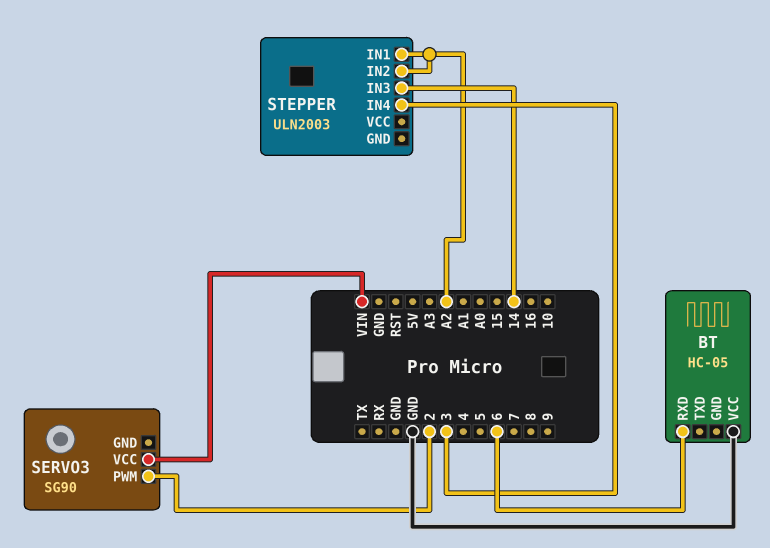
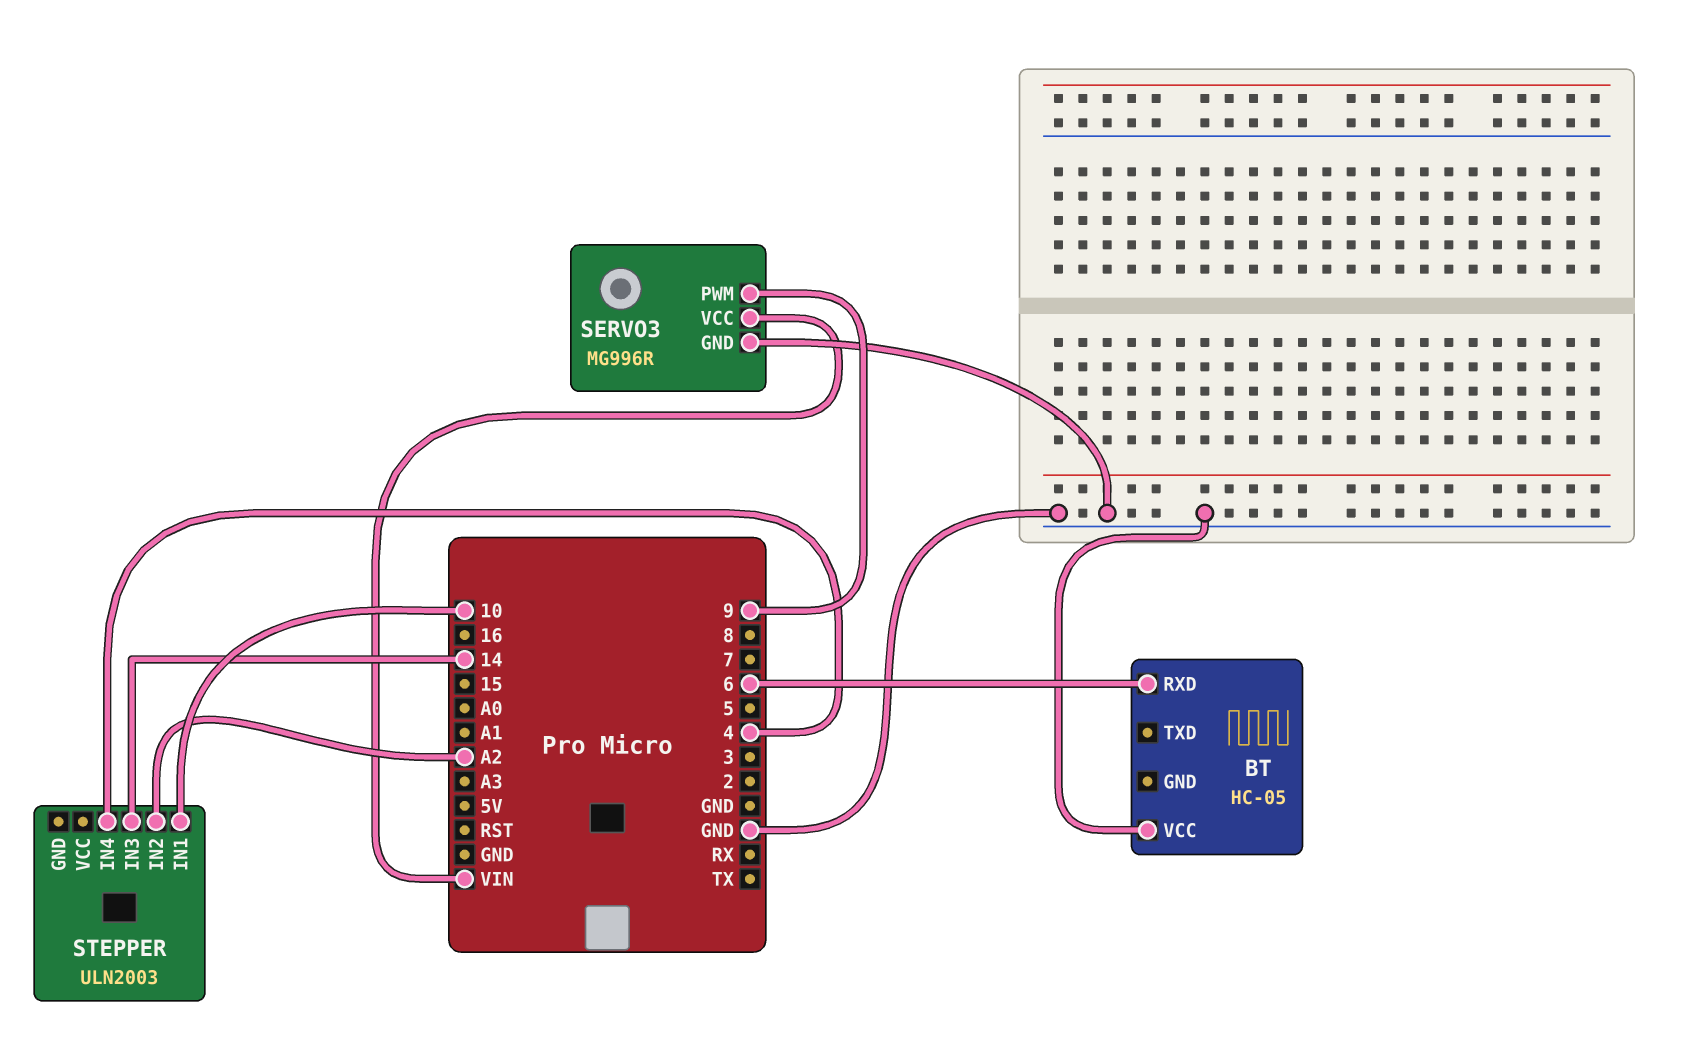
SERVO3: SG90 -> MG996R
SERVO3 pin GND: none -> GND
SERVO3 pin PWM: 2 -> 9
STEPPER pin IN1: A2 -> 10
STEPPER pin IN4: 3 -> 4

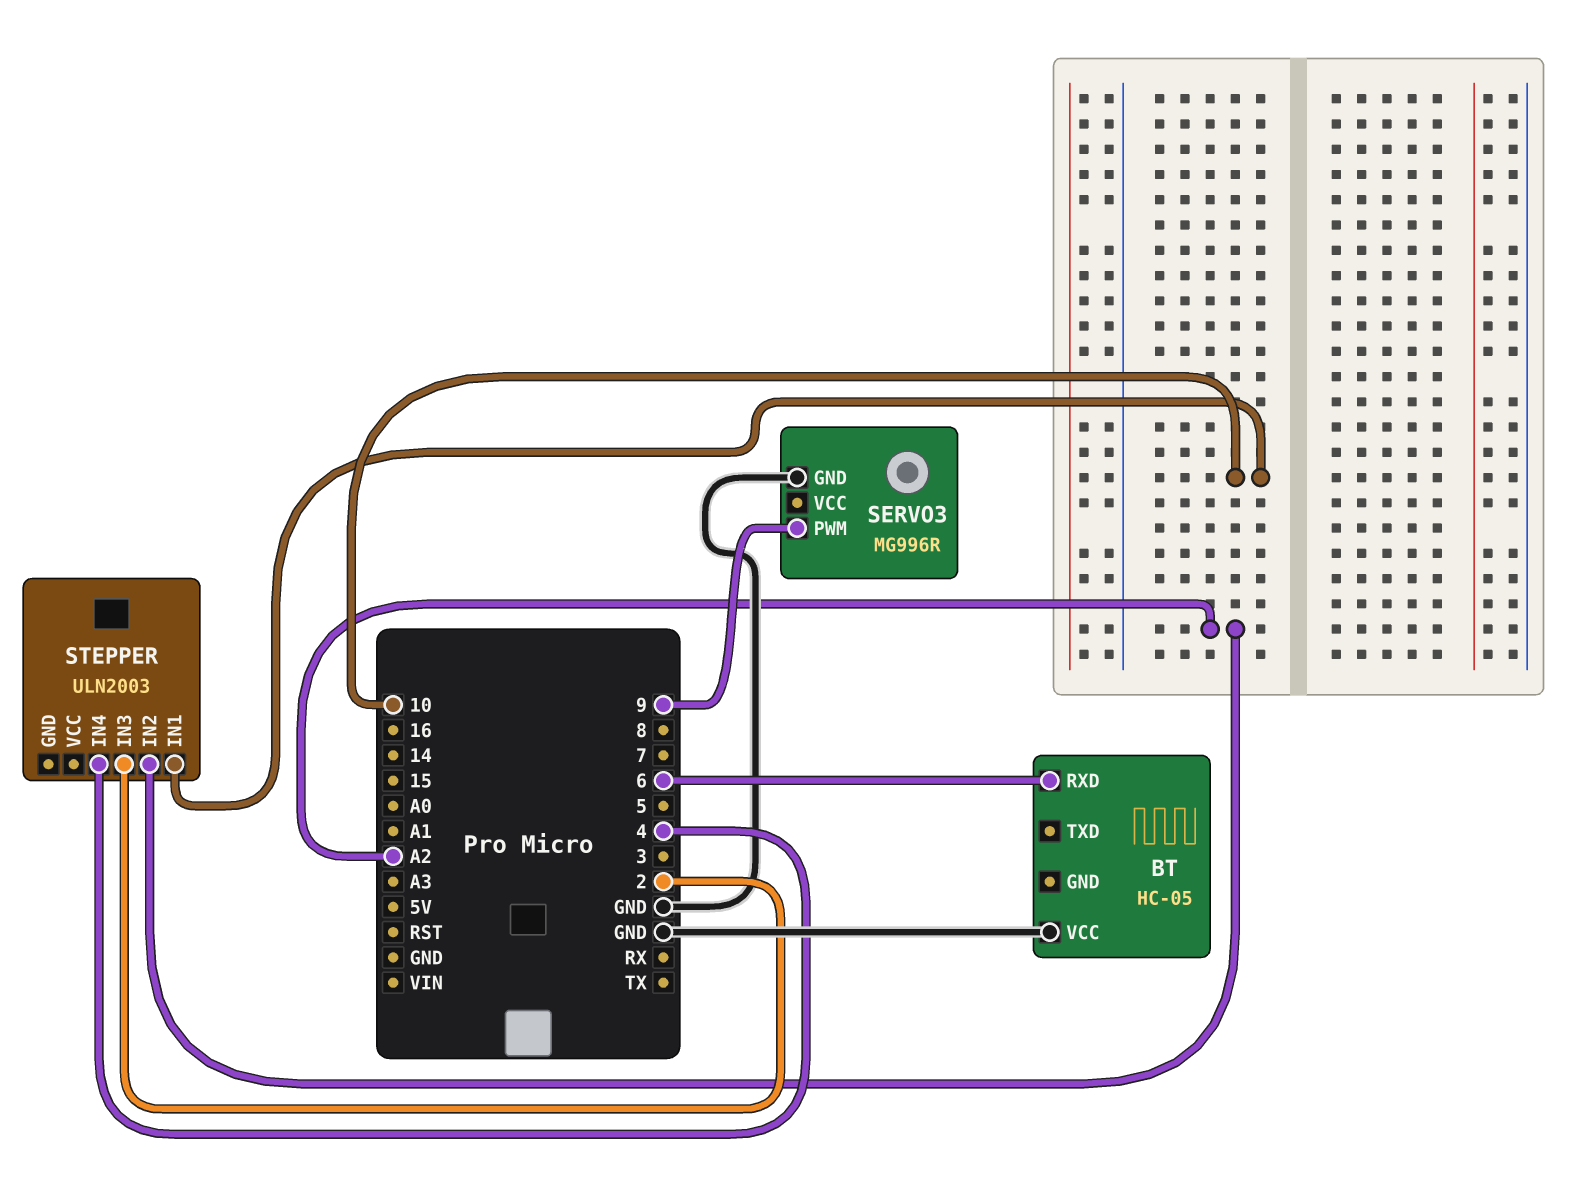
SERVO3 pin VCC: VIN -> none
STEPPER pin IN3: 14 -> 2

